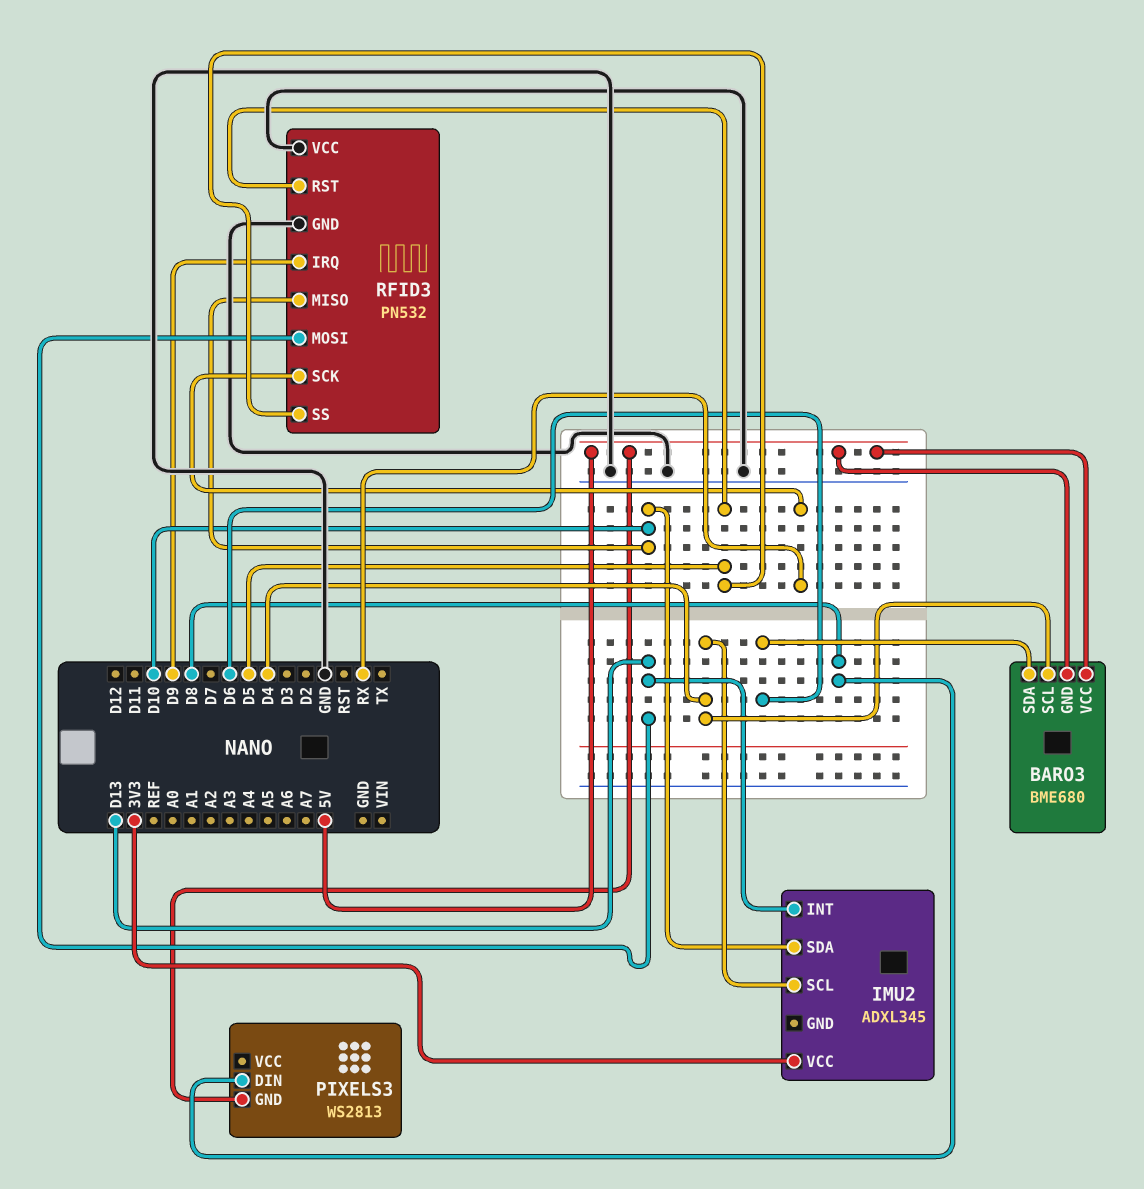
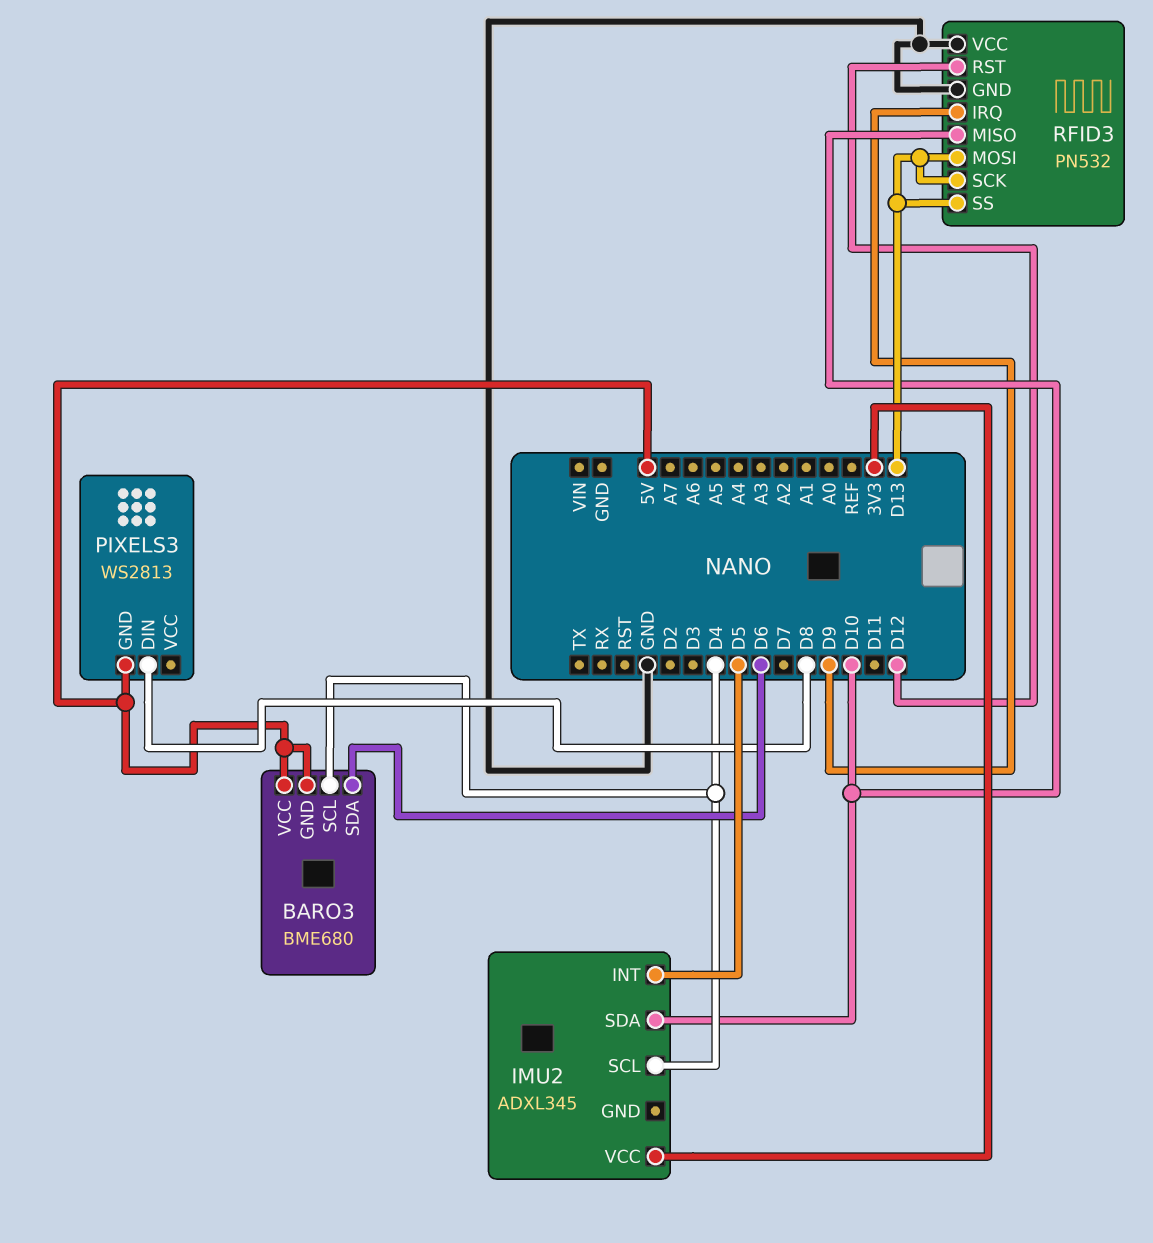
IMU2 pin INT: D13 -> D5
RFID3 pin RST: D5 -> D12
RFID3 pin SCK: RX -> D13
RFID3 pin SS: D5 -> D13

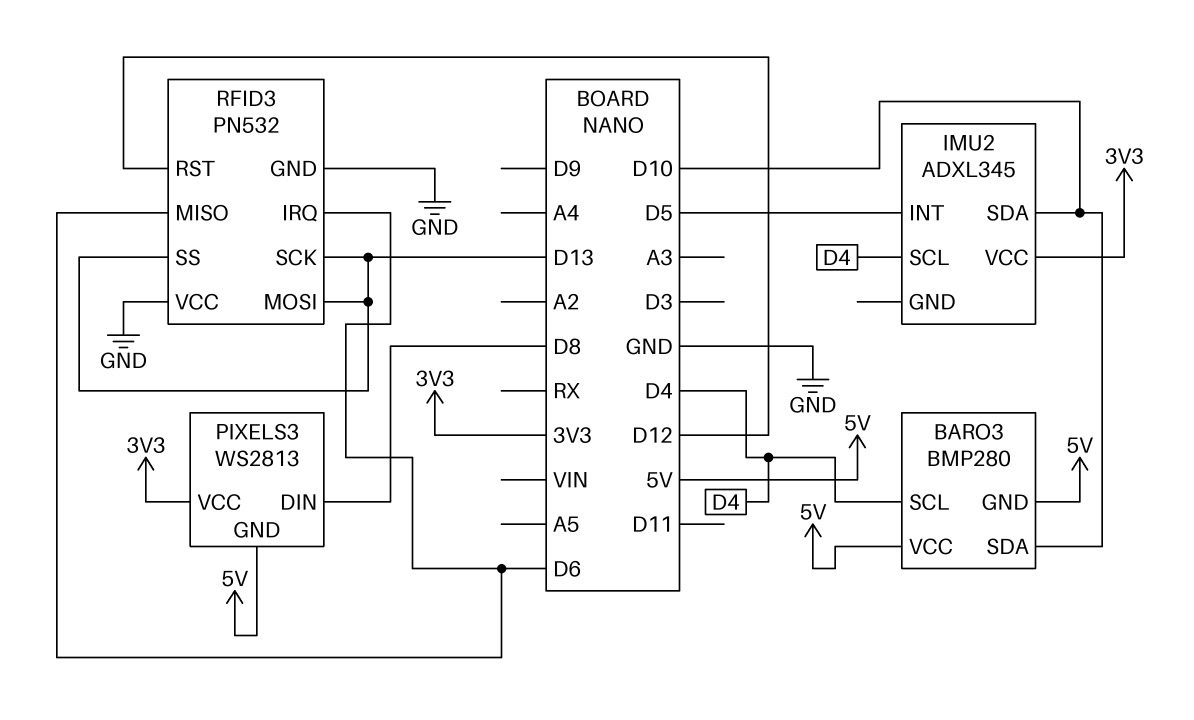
BARO3: BME680 -> BMP280
BARO3 pin SDA: D6 -> D10
PIXELS3 pin VCC: none -> 3V3
RFID3 pin IRQ: D9 -> D6
RFID3 pin MISO: D10 -> D6

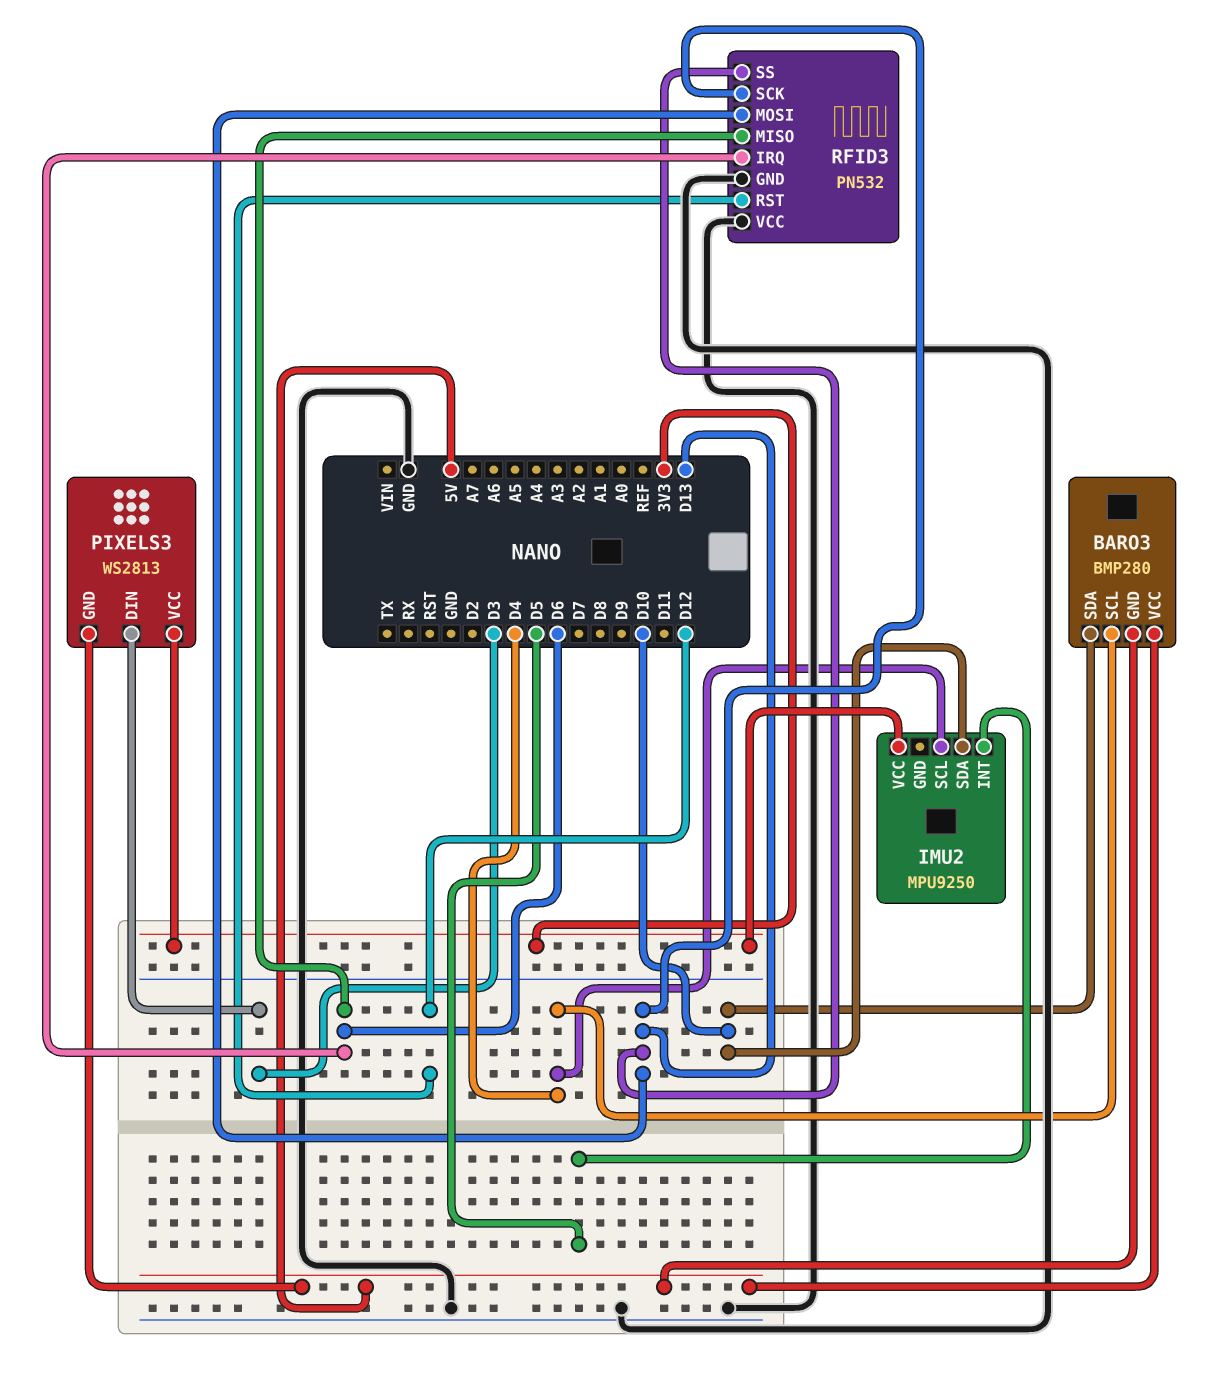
IMU2: ADXL345 -> MPU9250
PIXELS3 pin DIN: D8 -> D3

